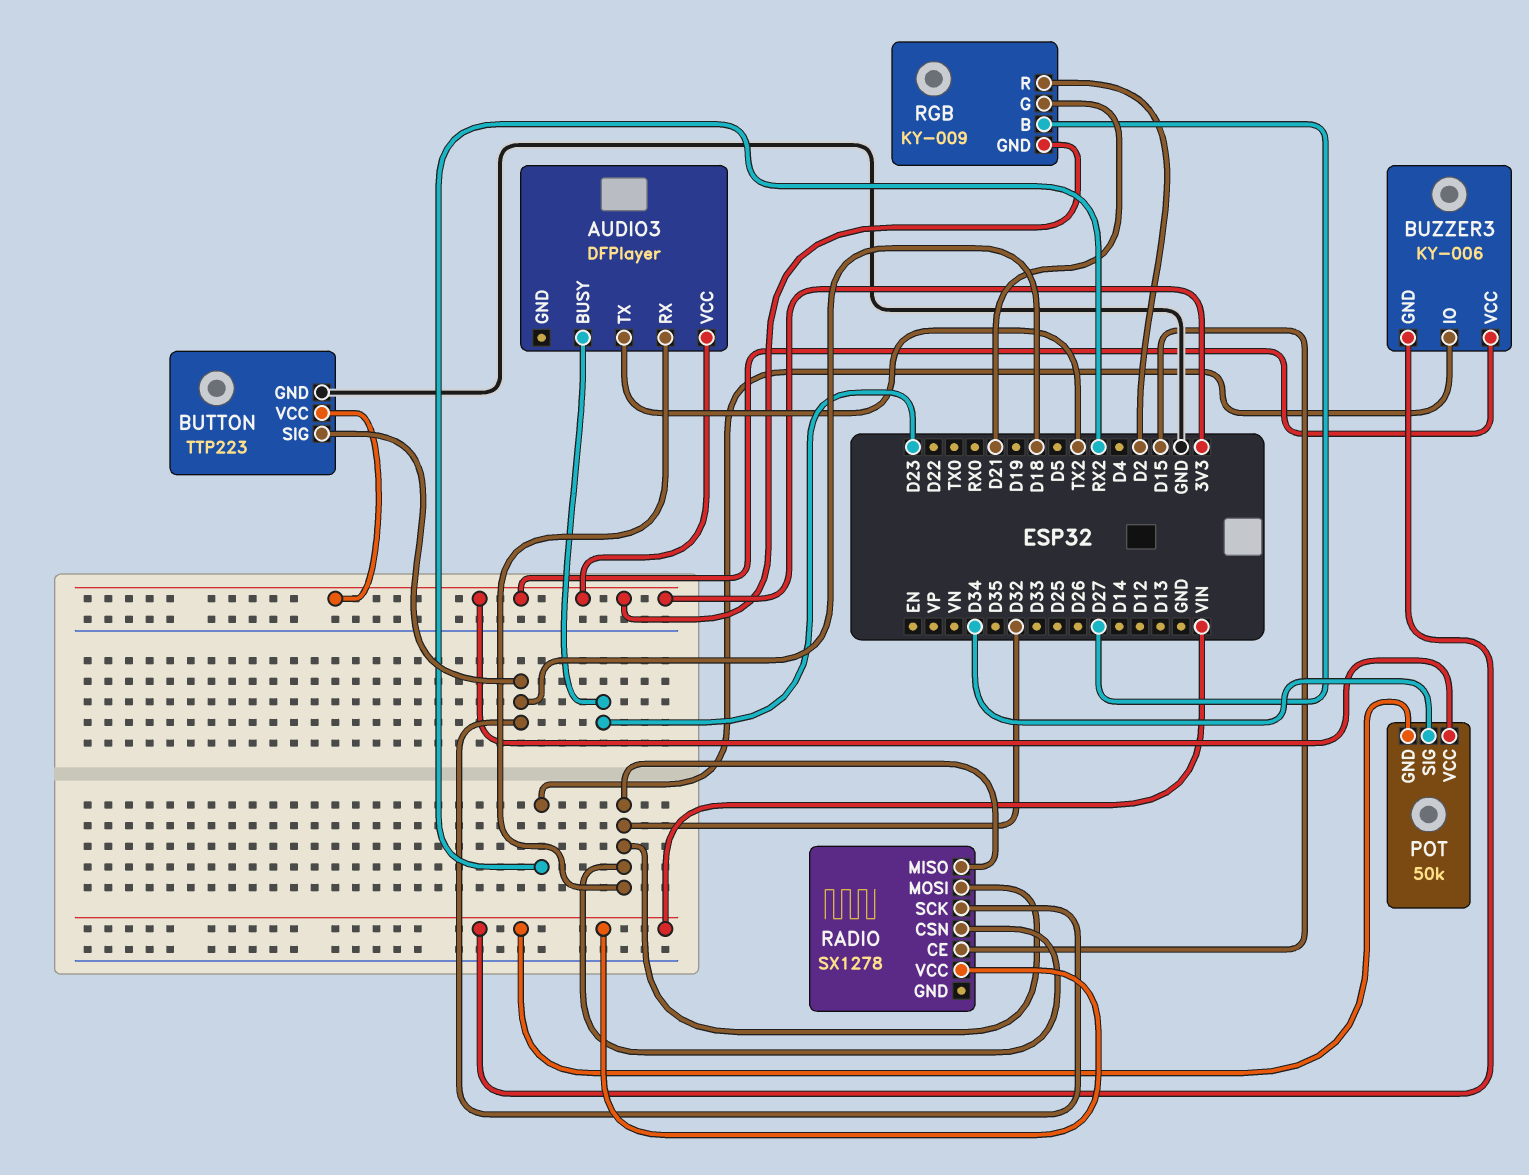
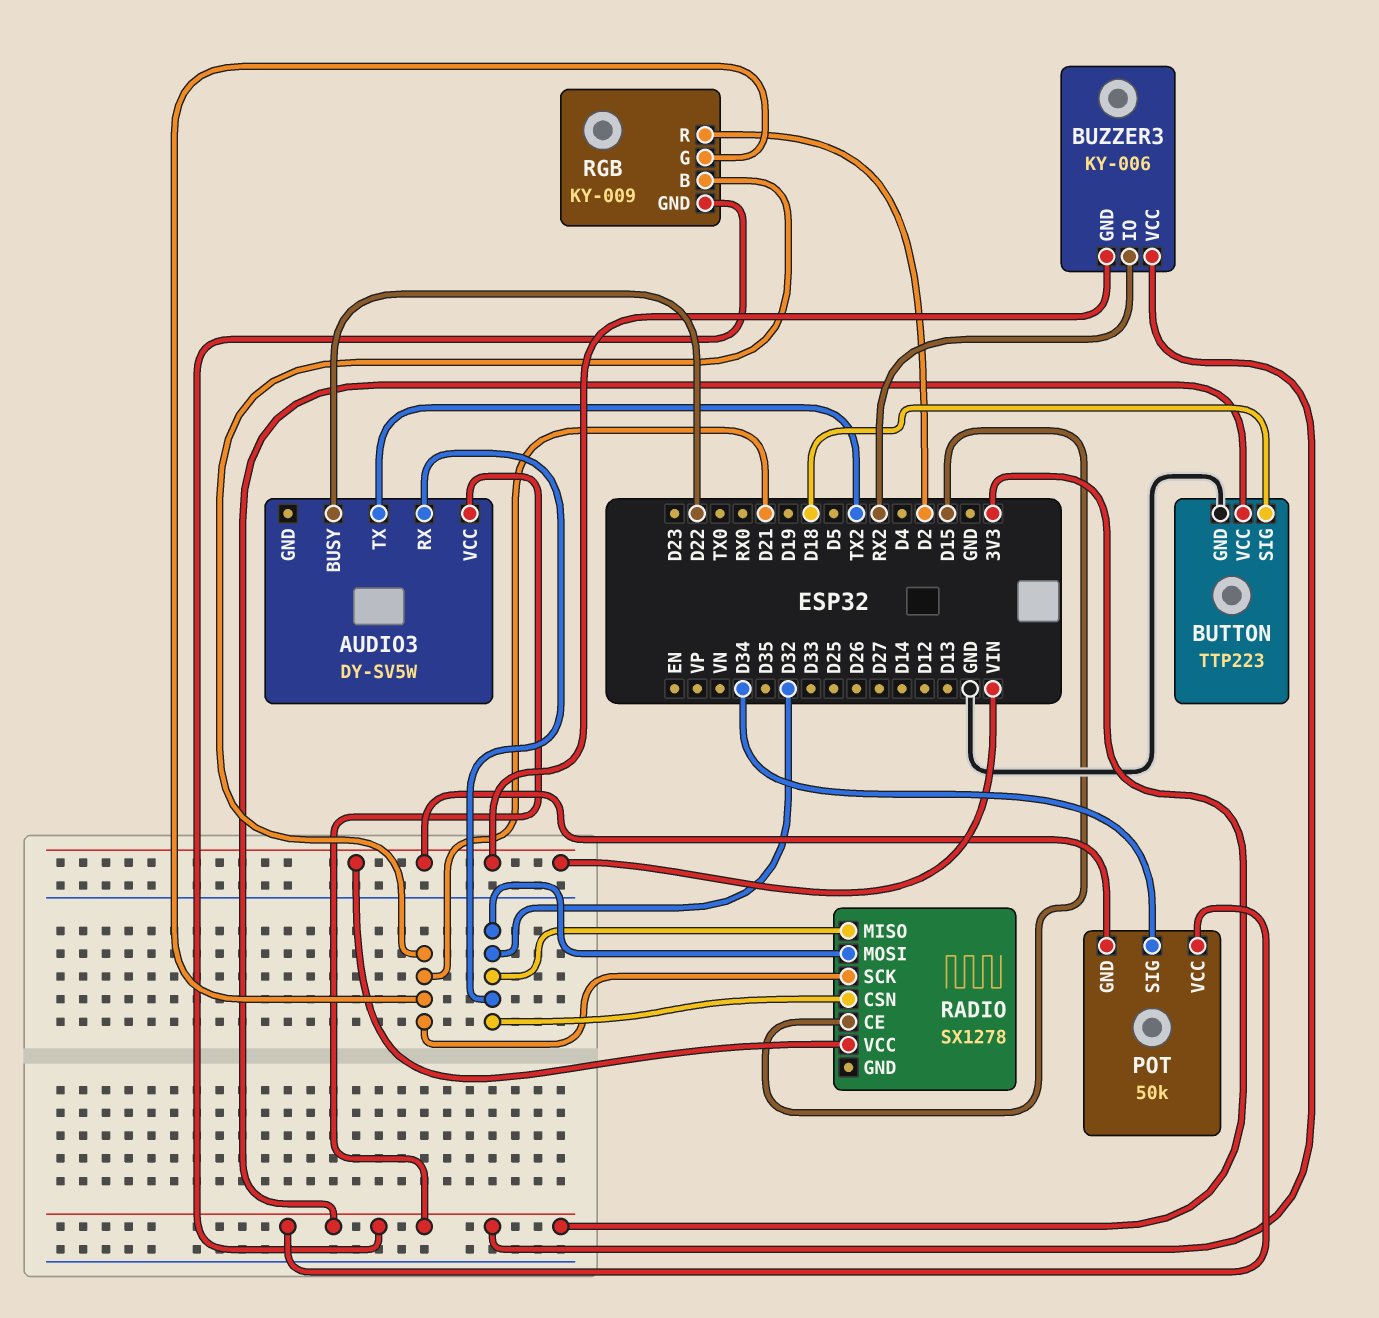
AUDIO3: DFPlayer -> DY-SV5W
AUDIO3 pin BUSY: D23 -> D22
RADIO pin SCK: D18 -> D21
RGB pin B: D27 -> D21

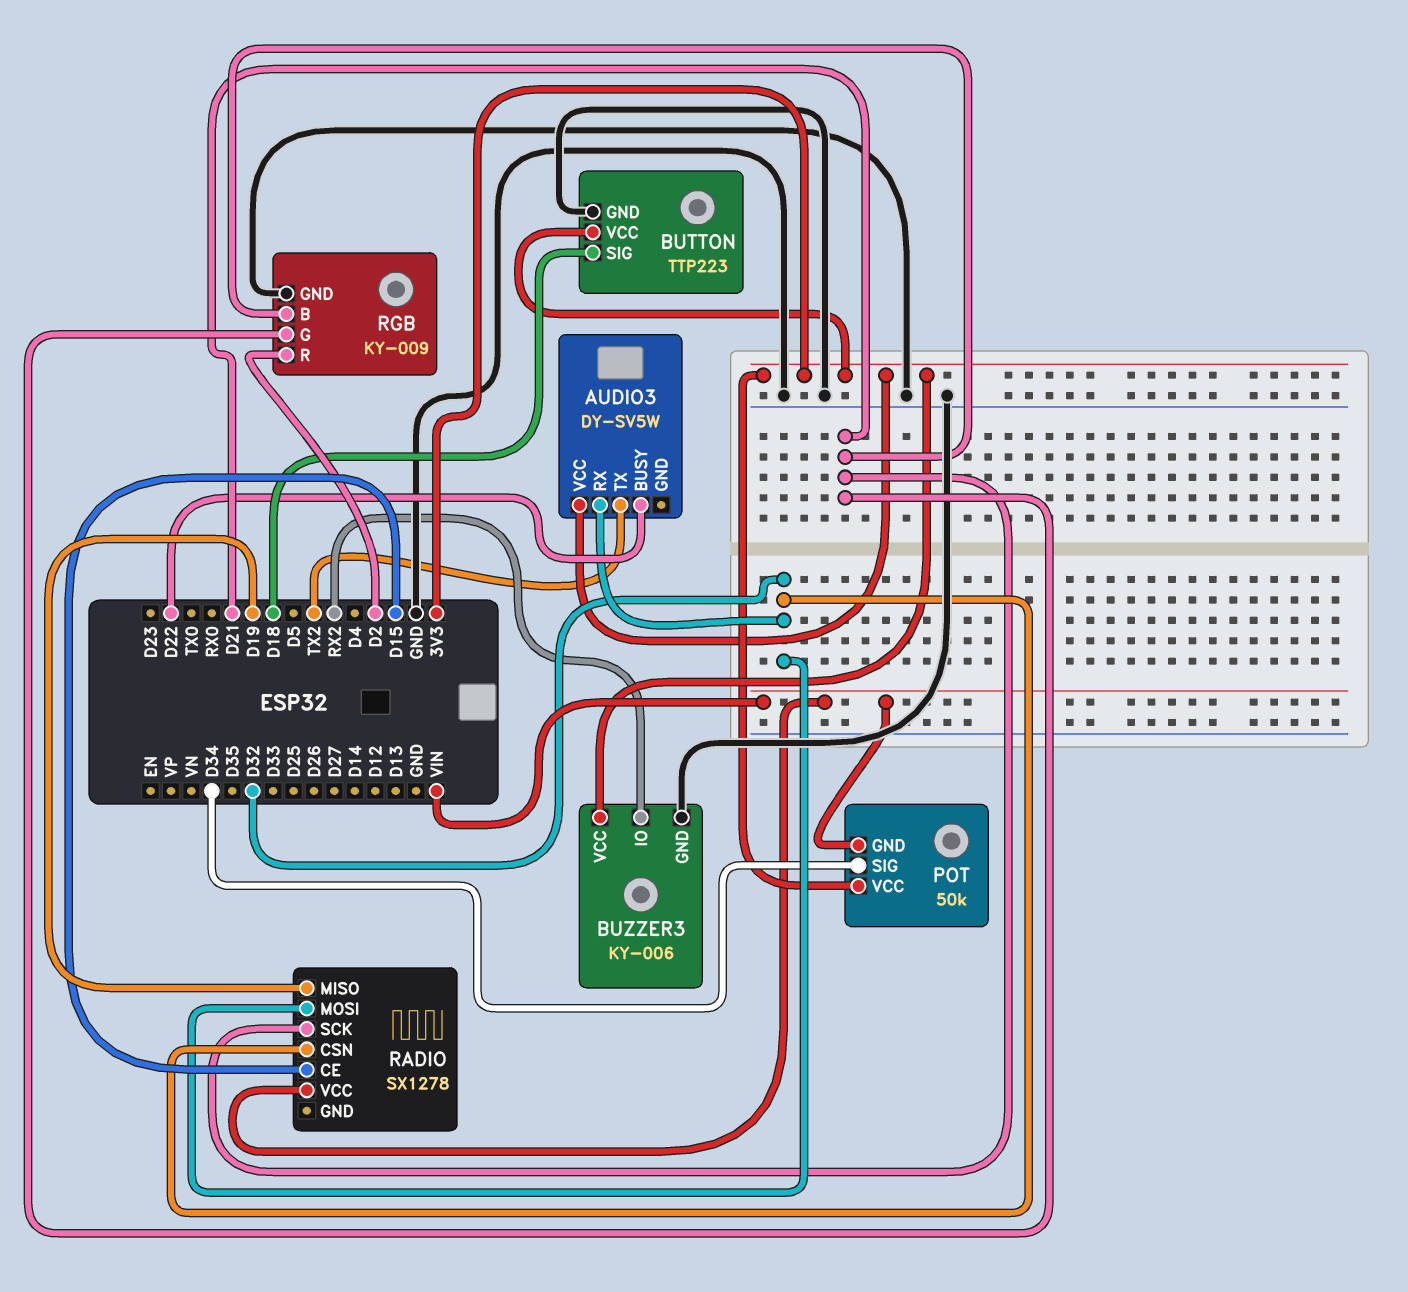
BUZZER3 pin GND: VIN -> GND
RADIO pin MISO: D32 -> D19
RGB pin GND: 3V3 -> GND

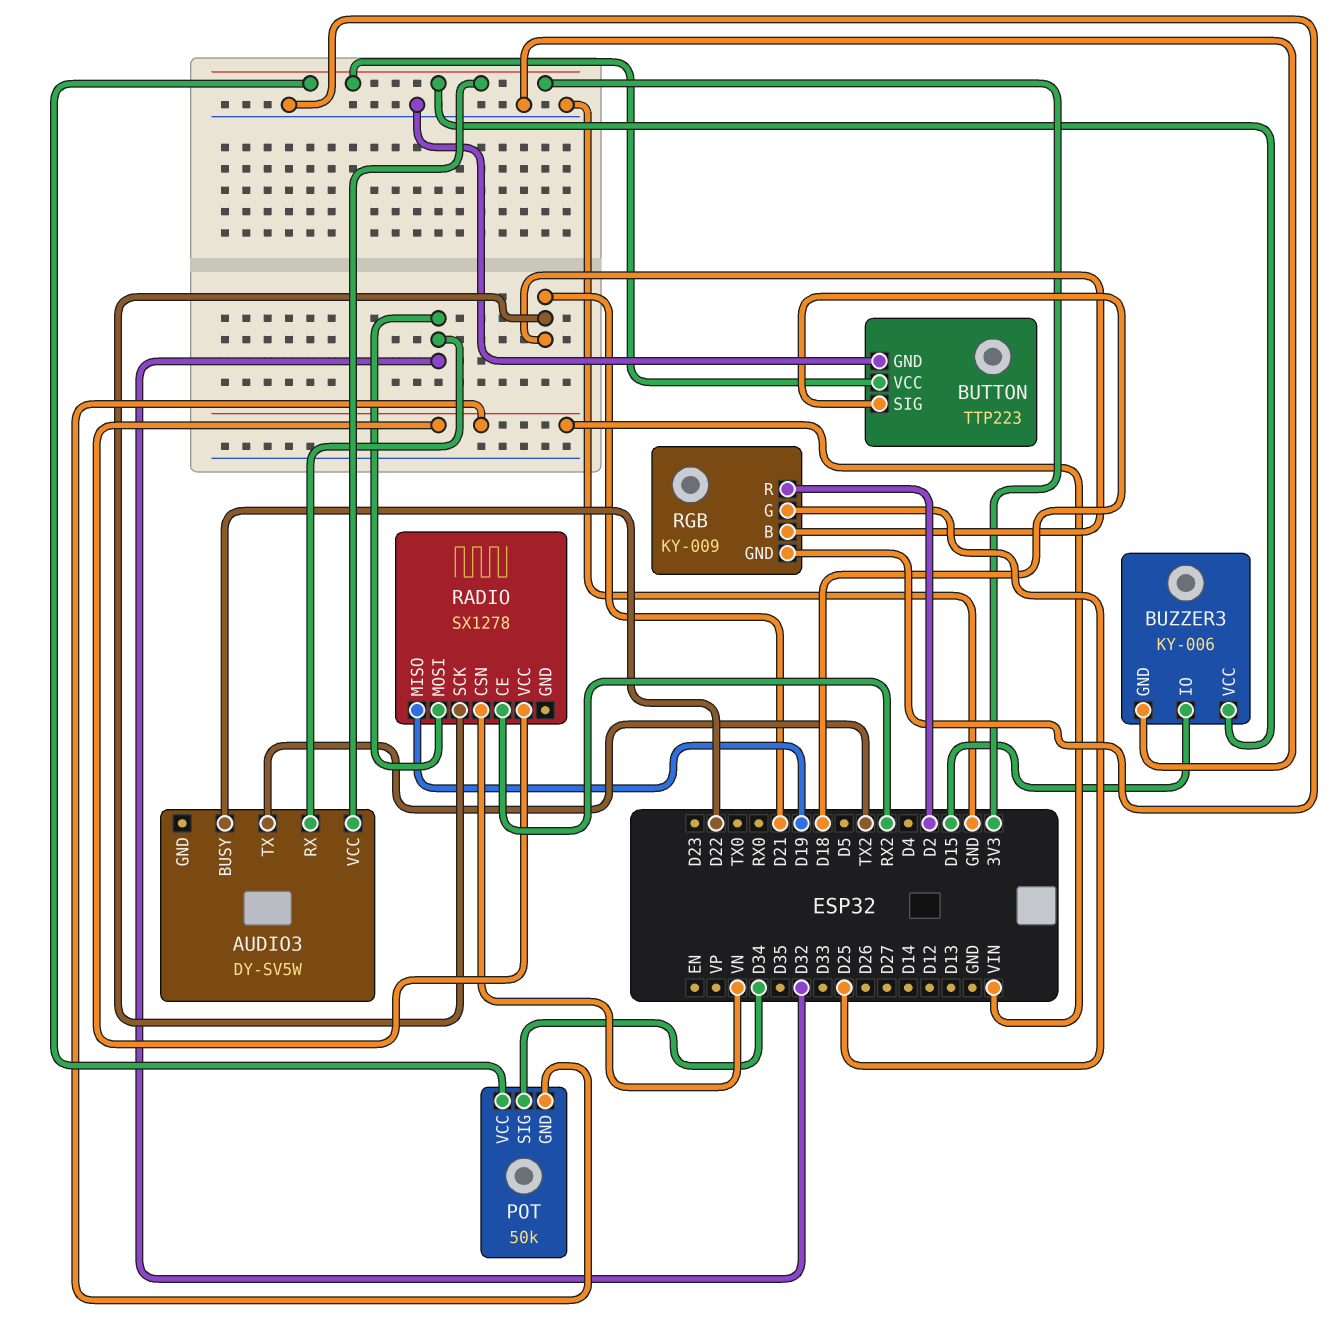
BUZZER3 pin IO: RX2 -> D15
RADIO pin CE: D15 -> RX2
RADIO pin CSN: D32 -> VN
RGB pin G: D21 -> D25

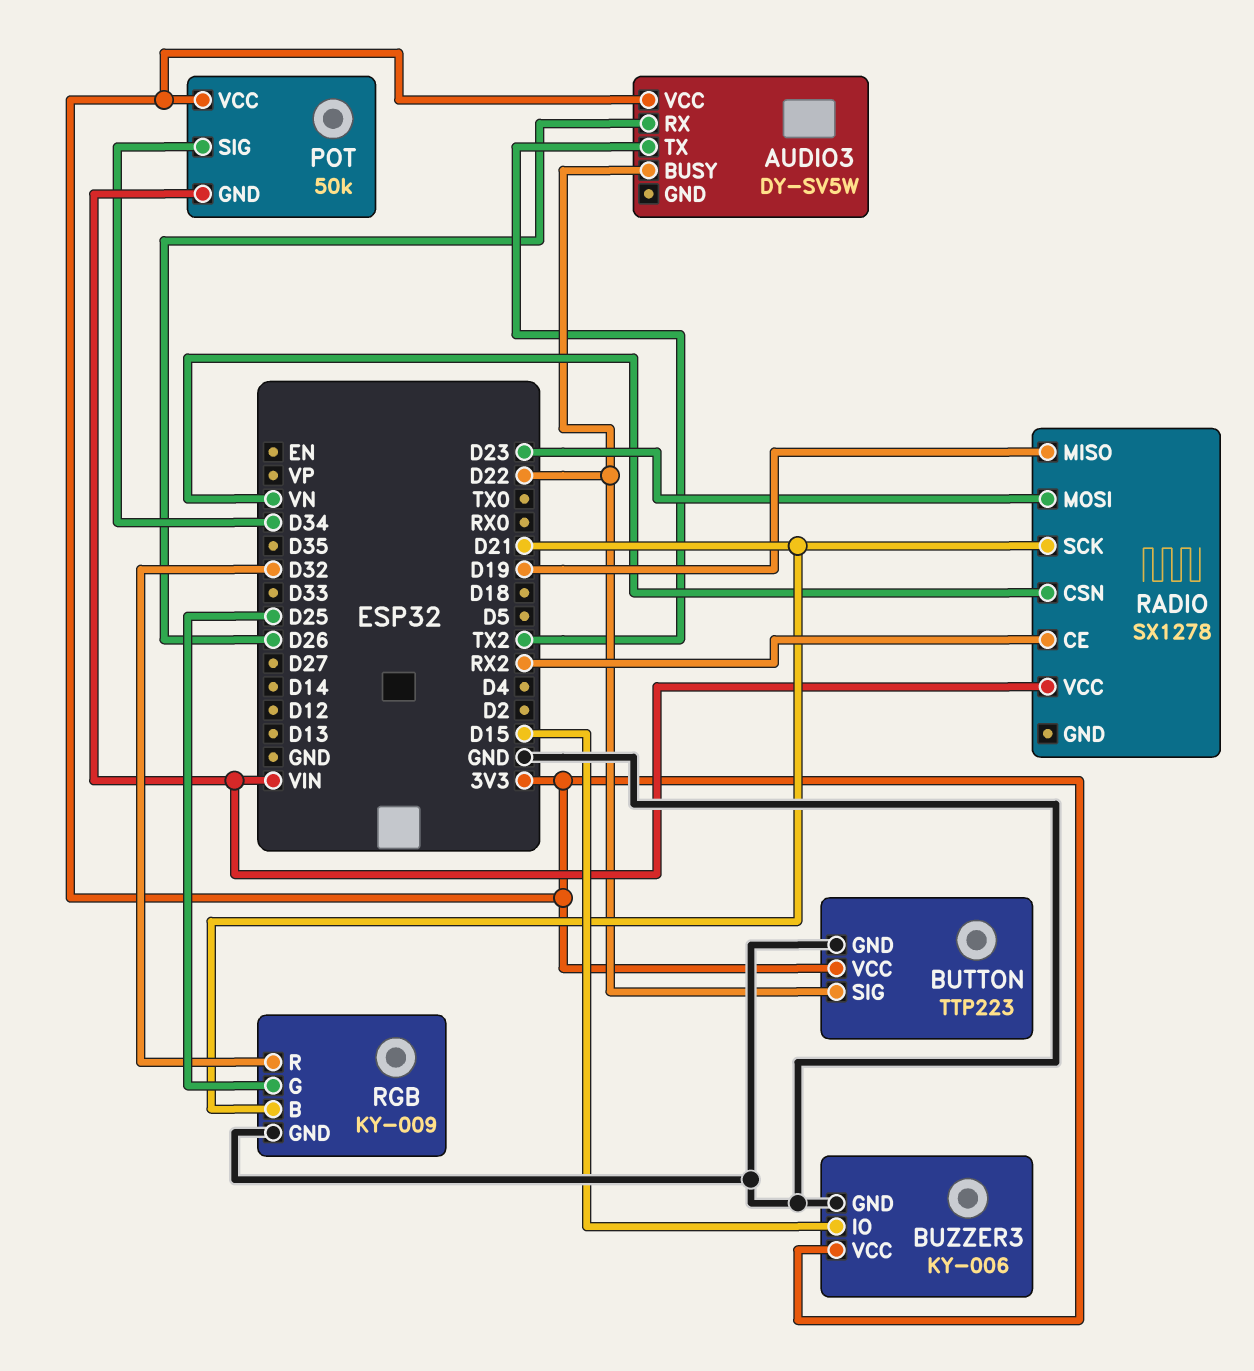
AUDIO3 pin RX: D32 -> D26
BUTTON pin SIG: D18 -> D22
RADIO pin MOSI: D32 -> D23
RGB pin R: D2 -> D32

